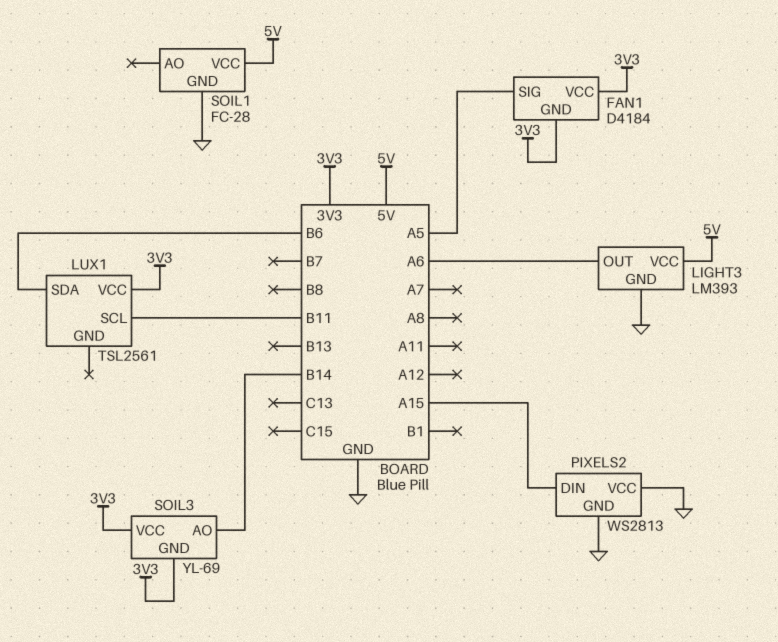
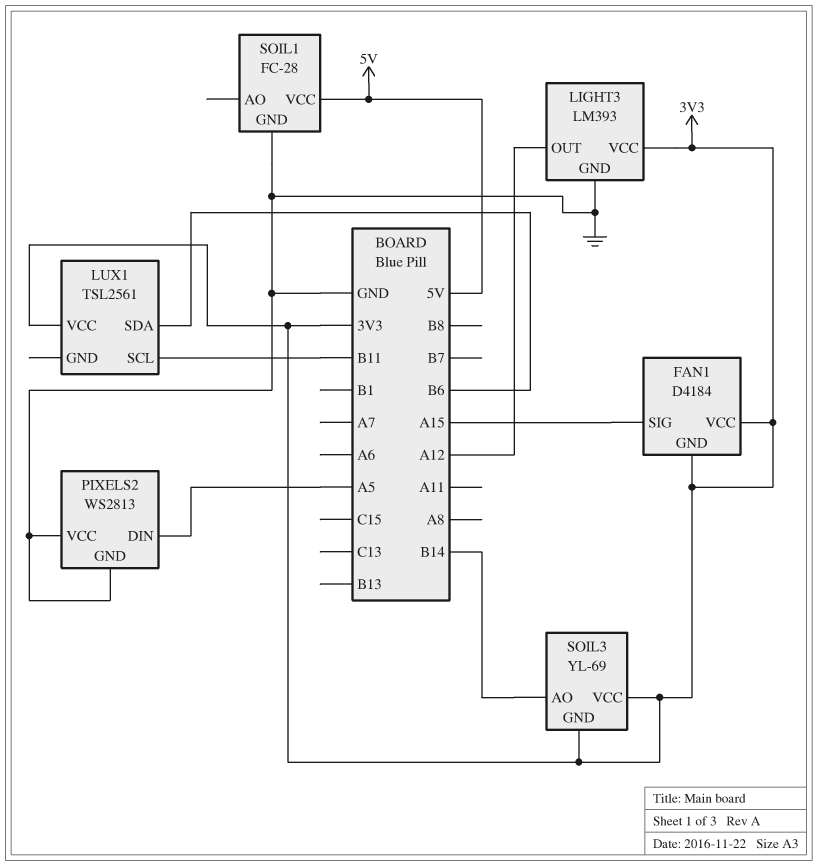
FAN1 pin SIG: A5 -> A15
LIGHT3 pin OUT: A6 -> A12
LIGHT3 pin VCC: 5V -> 3V3
PIXELS2 pin DIN: A15 -> A5

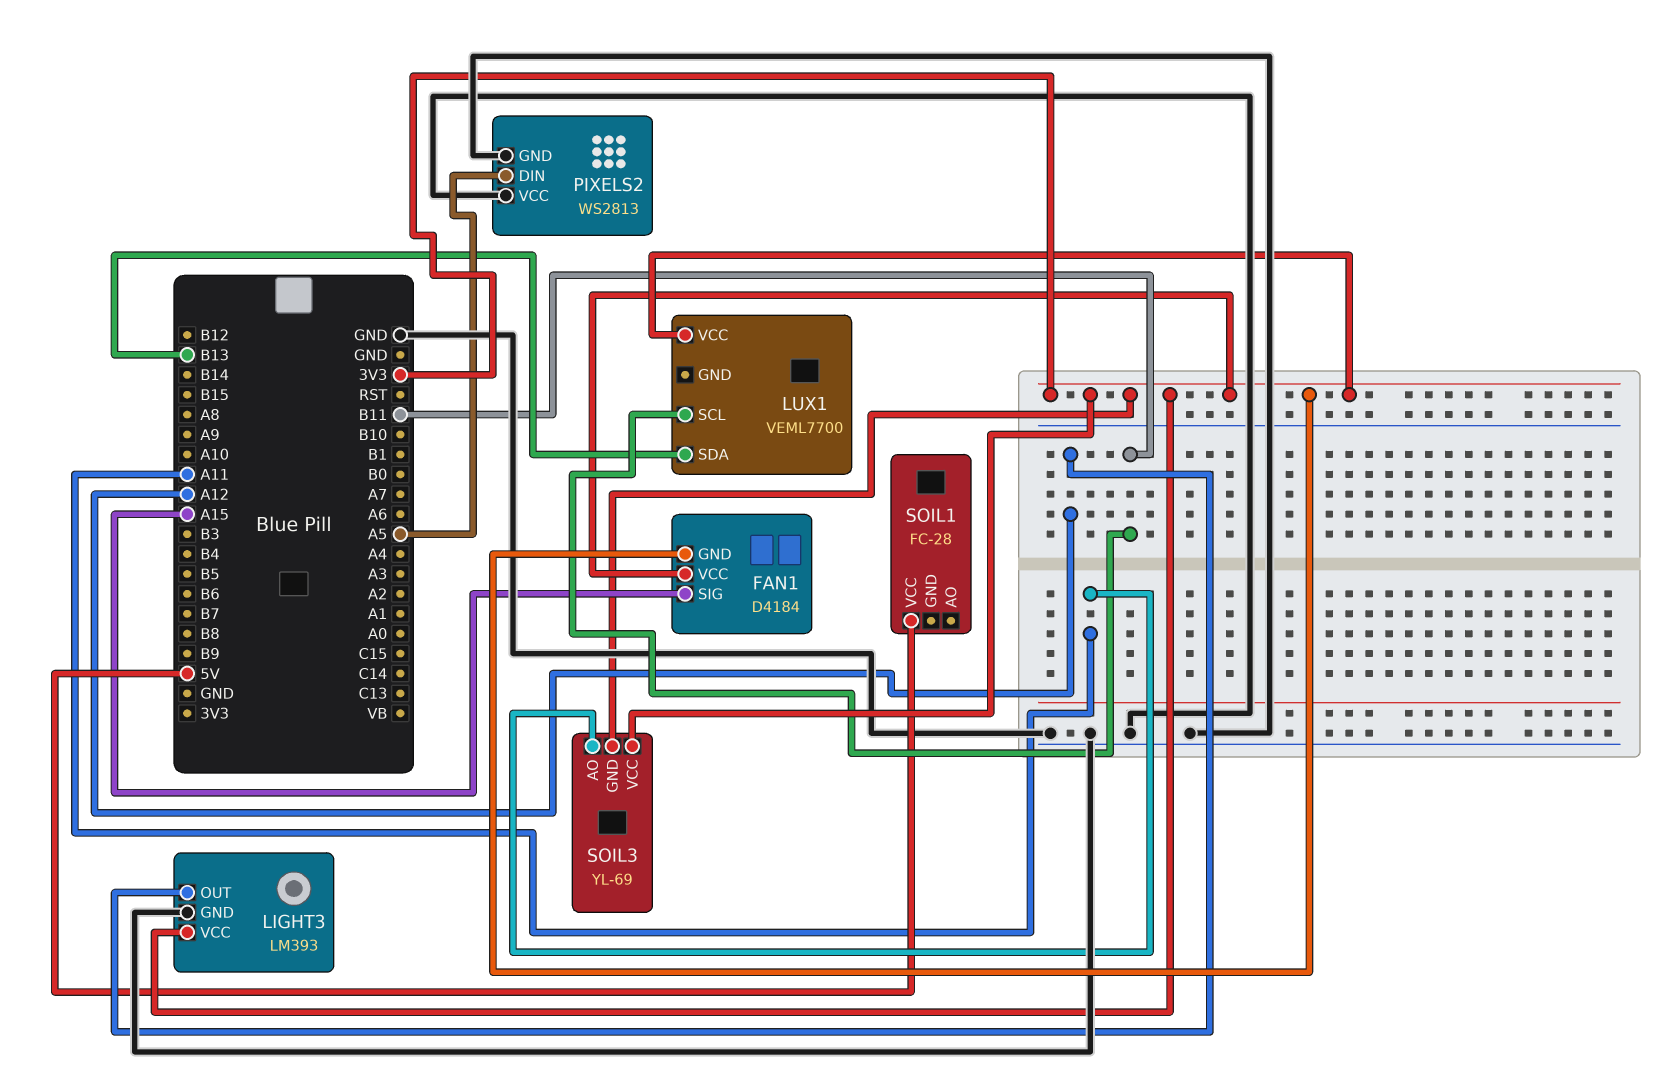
LUX1: TSL2561 -> VEML7700
LUX1 pin SDA: B6 -> B13
SOIL1 pin GND: GND -> none
SOIL3 pin AO: B14 -> A11

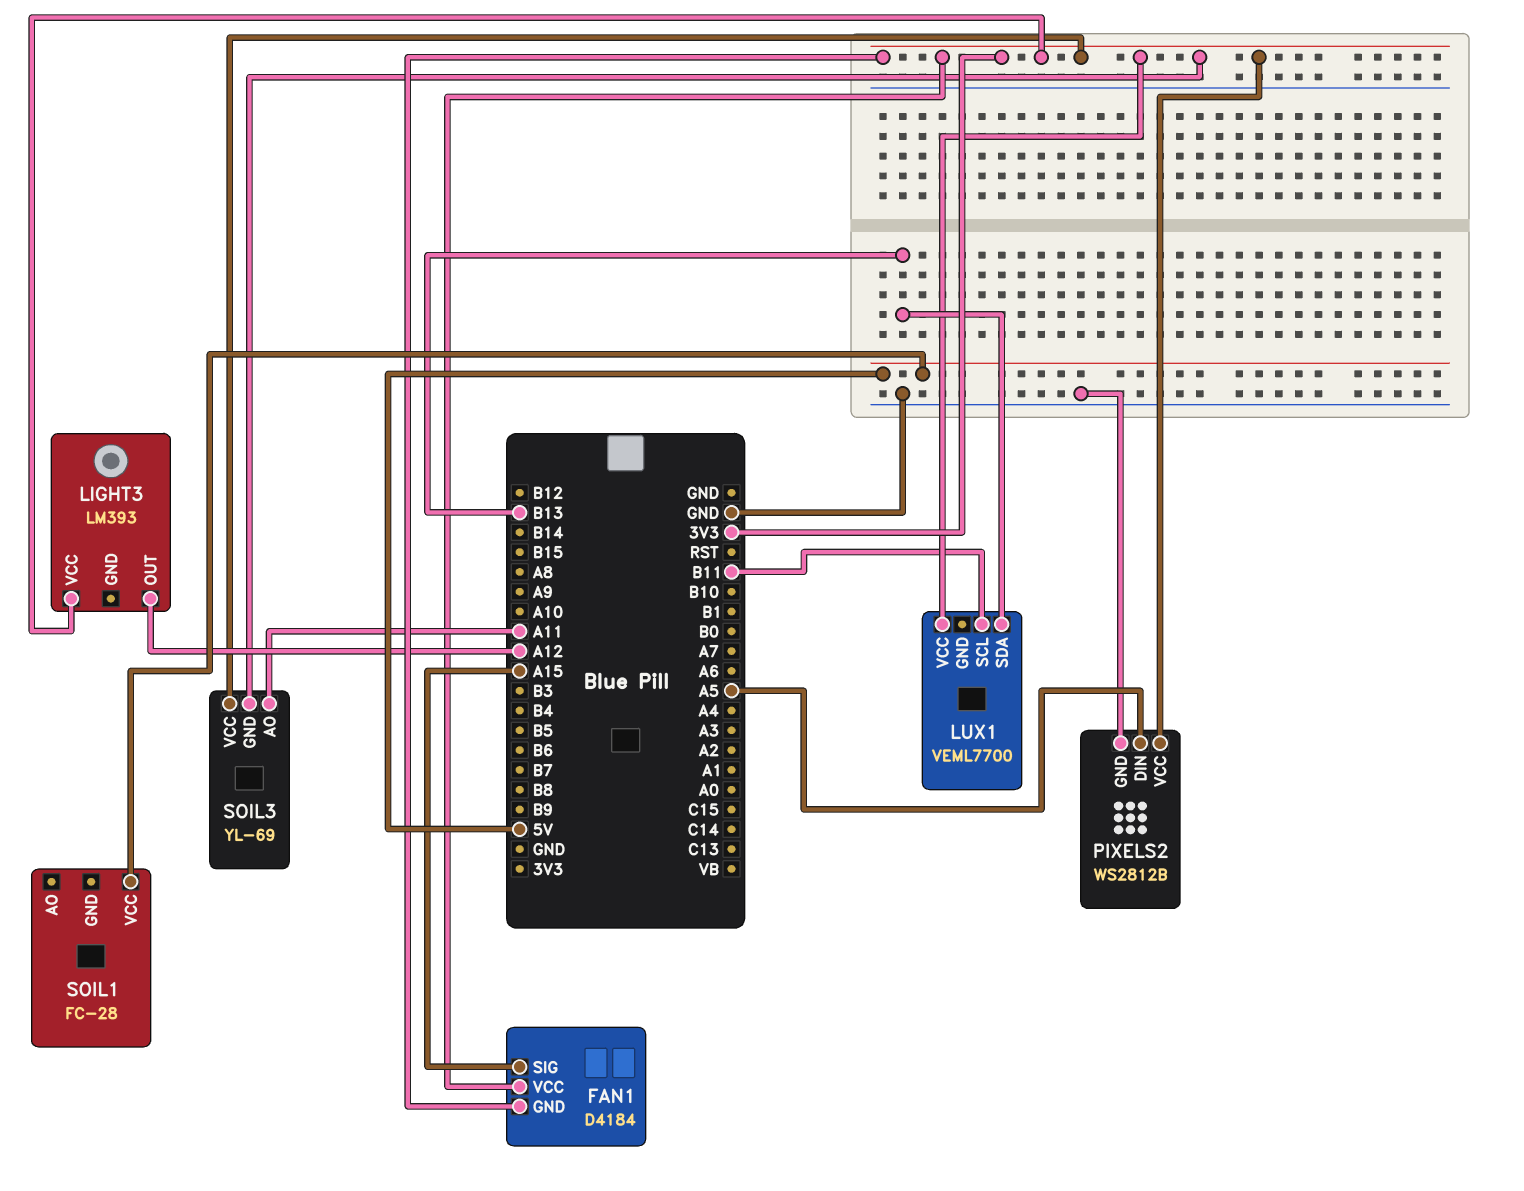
LIGHT3 pin GND: GND -> none
PIXELS2: WS2813 -> WS2812B
PIXELS2 pin VCC: GND -> 3V3

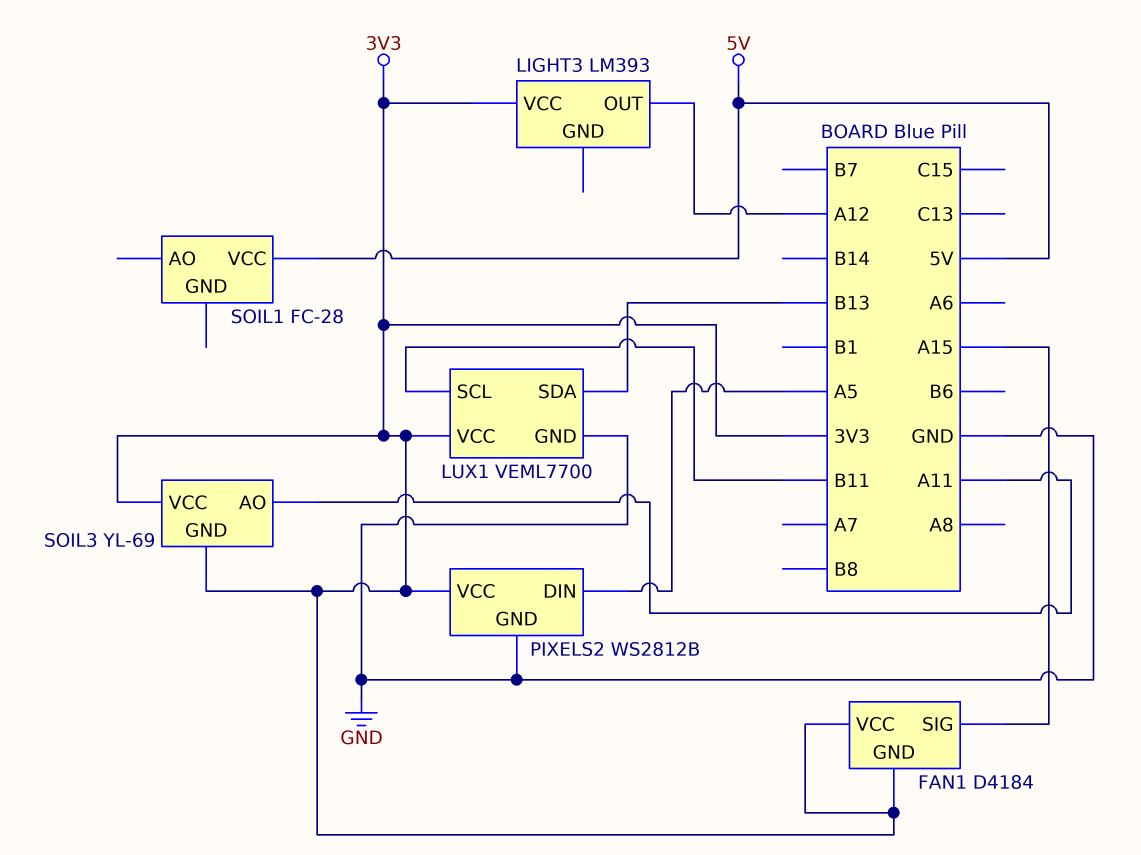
LUX1 pin GND: none -> GND

